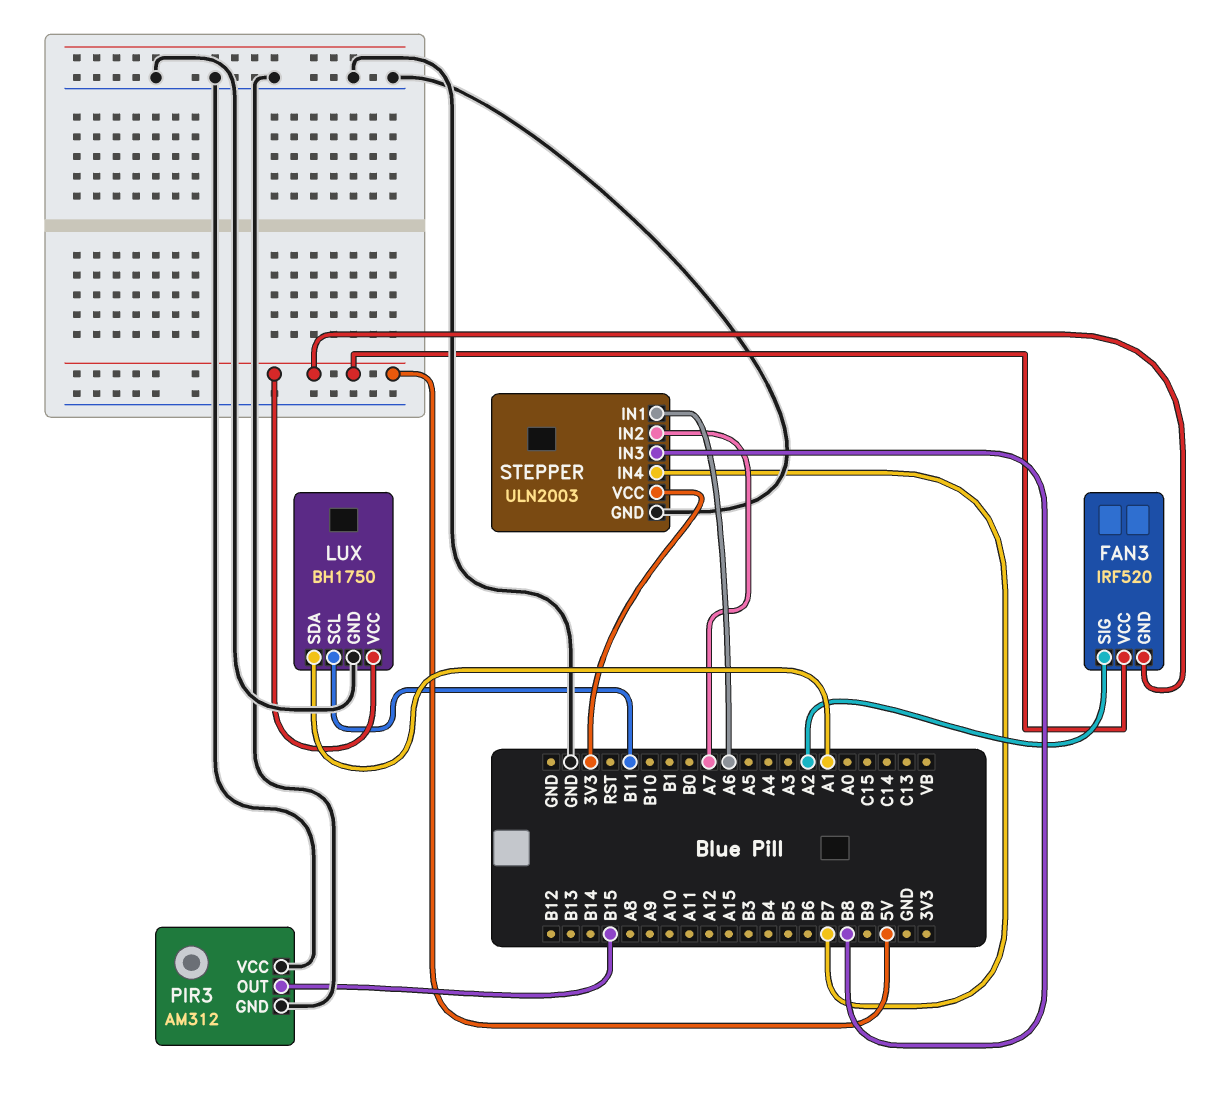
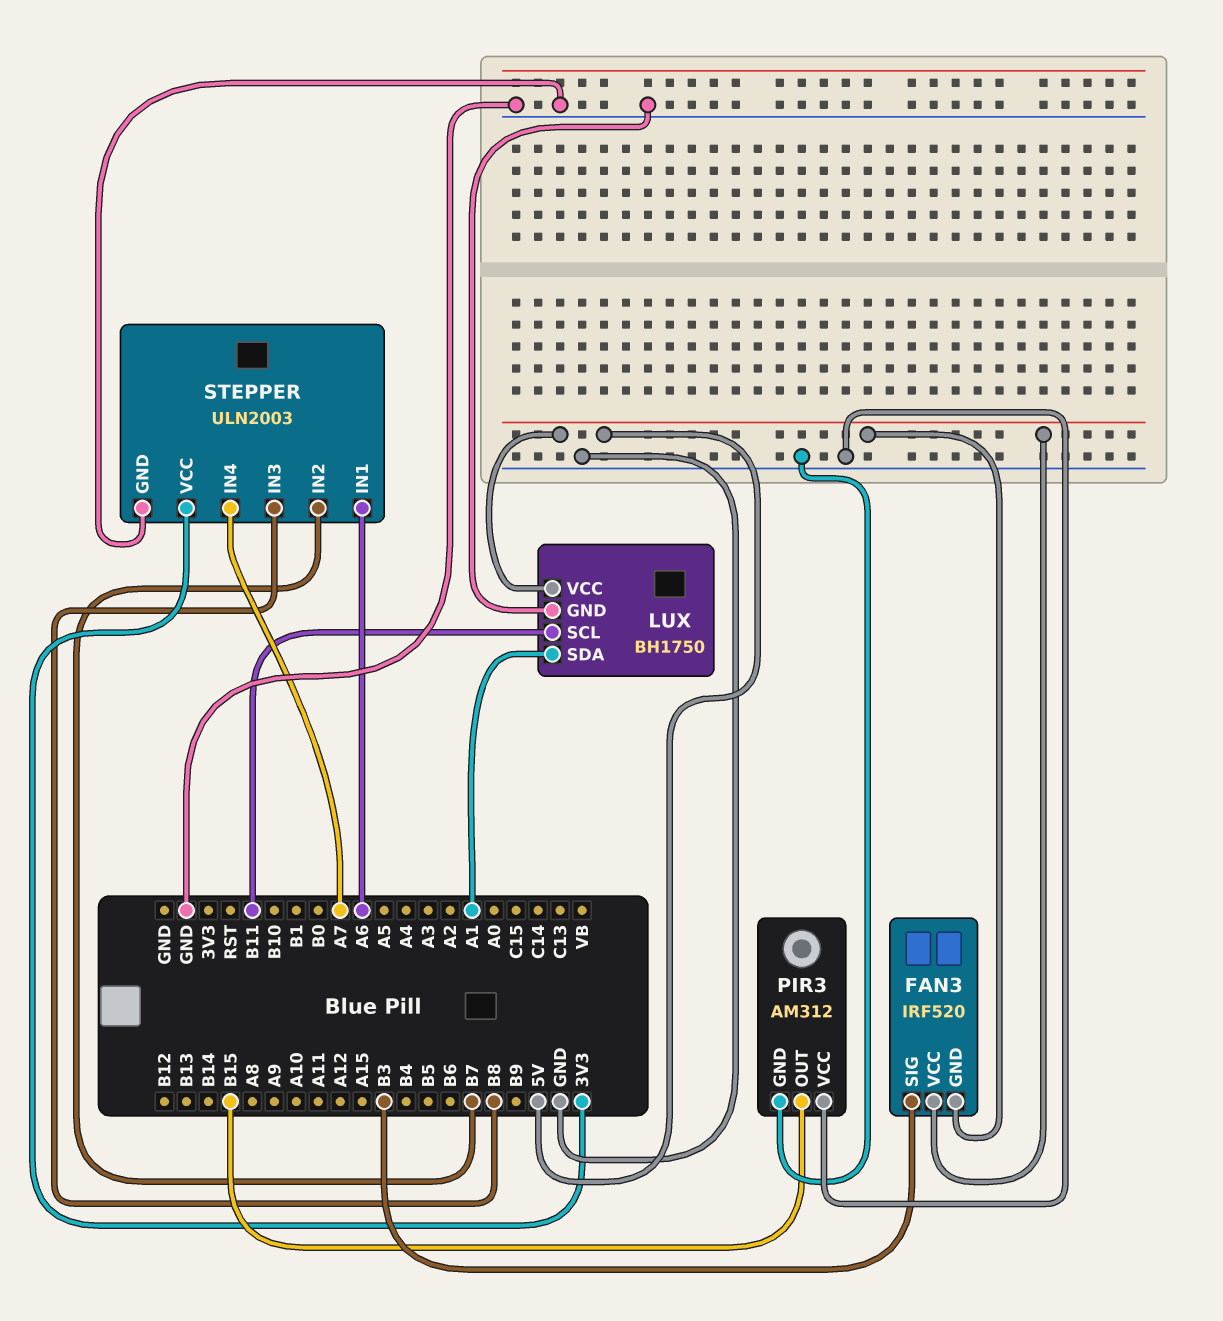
FAN3 pin SIG: A2 -> B3
STEPPER pin IN2: A7 -> B7
STEPPER pin IN4: B7 -> A7

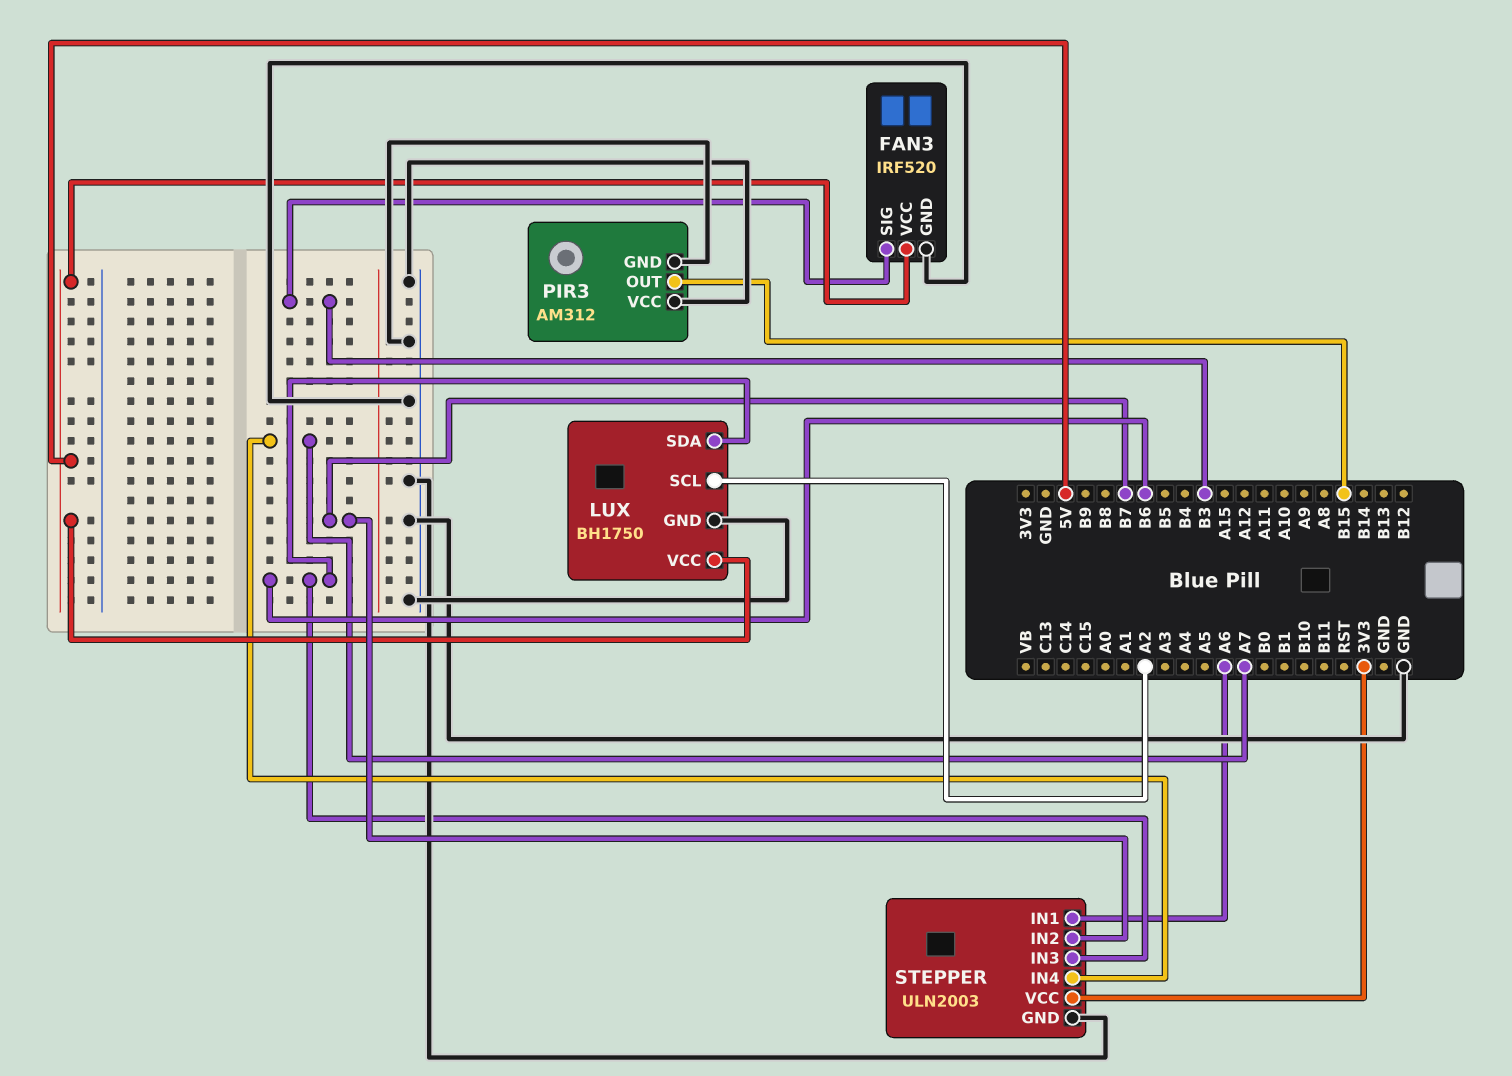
FAN3 pin GND: 5V -> GND
LUX pin SCL: B11 -> A2
LUX pin SDA: A1 -> B6
STEPPER pin IN3: B8 -> B6

